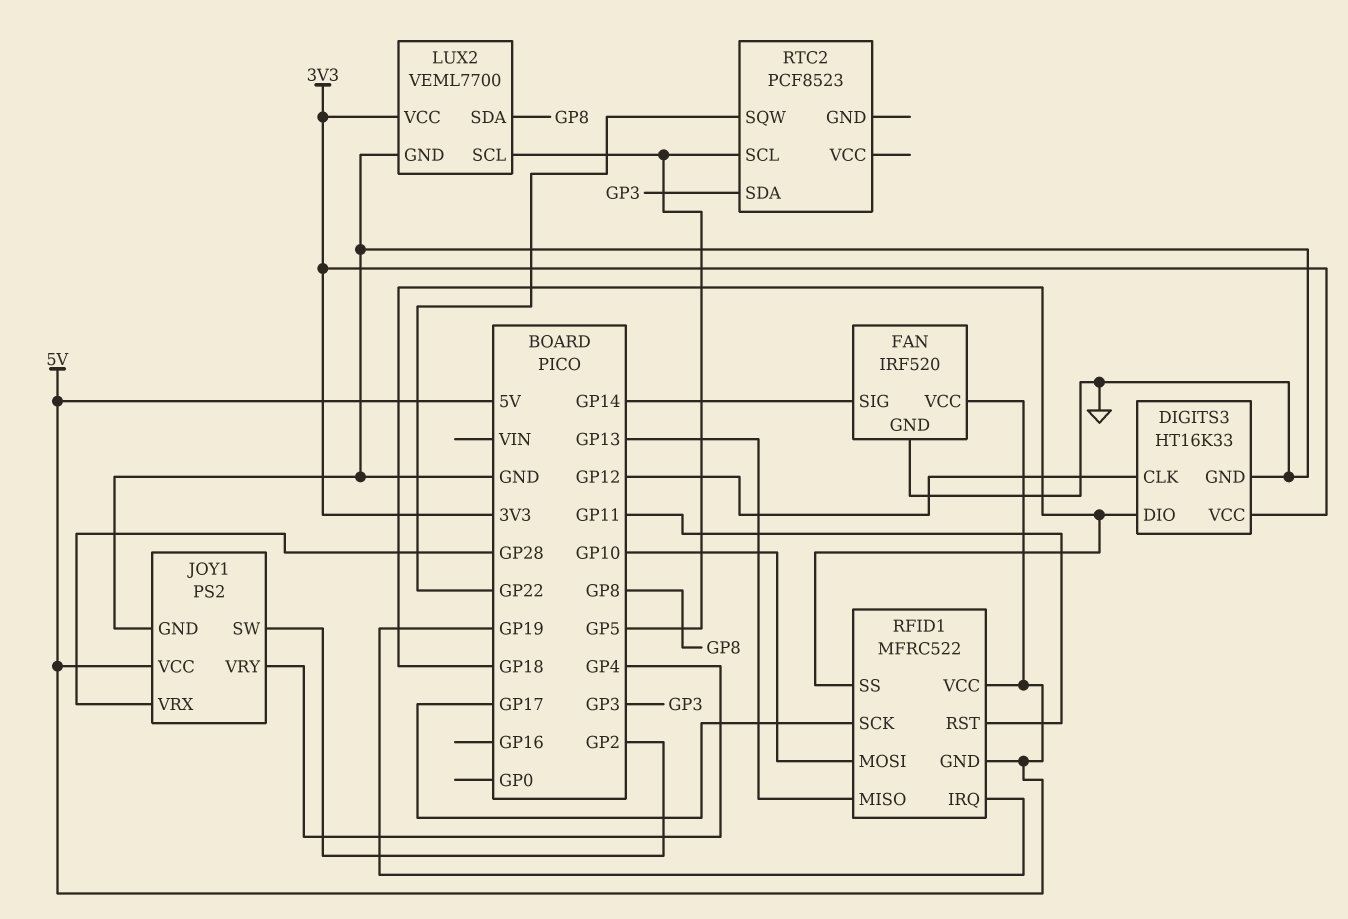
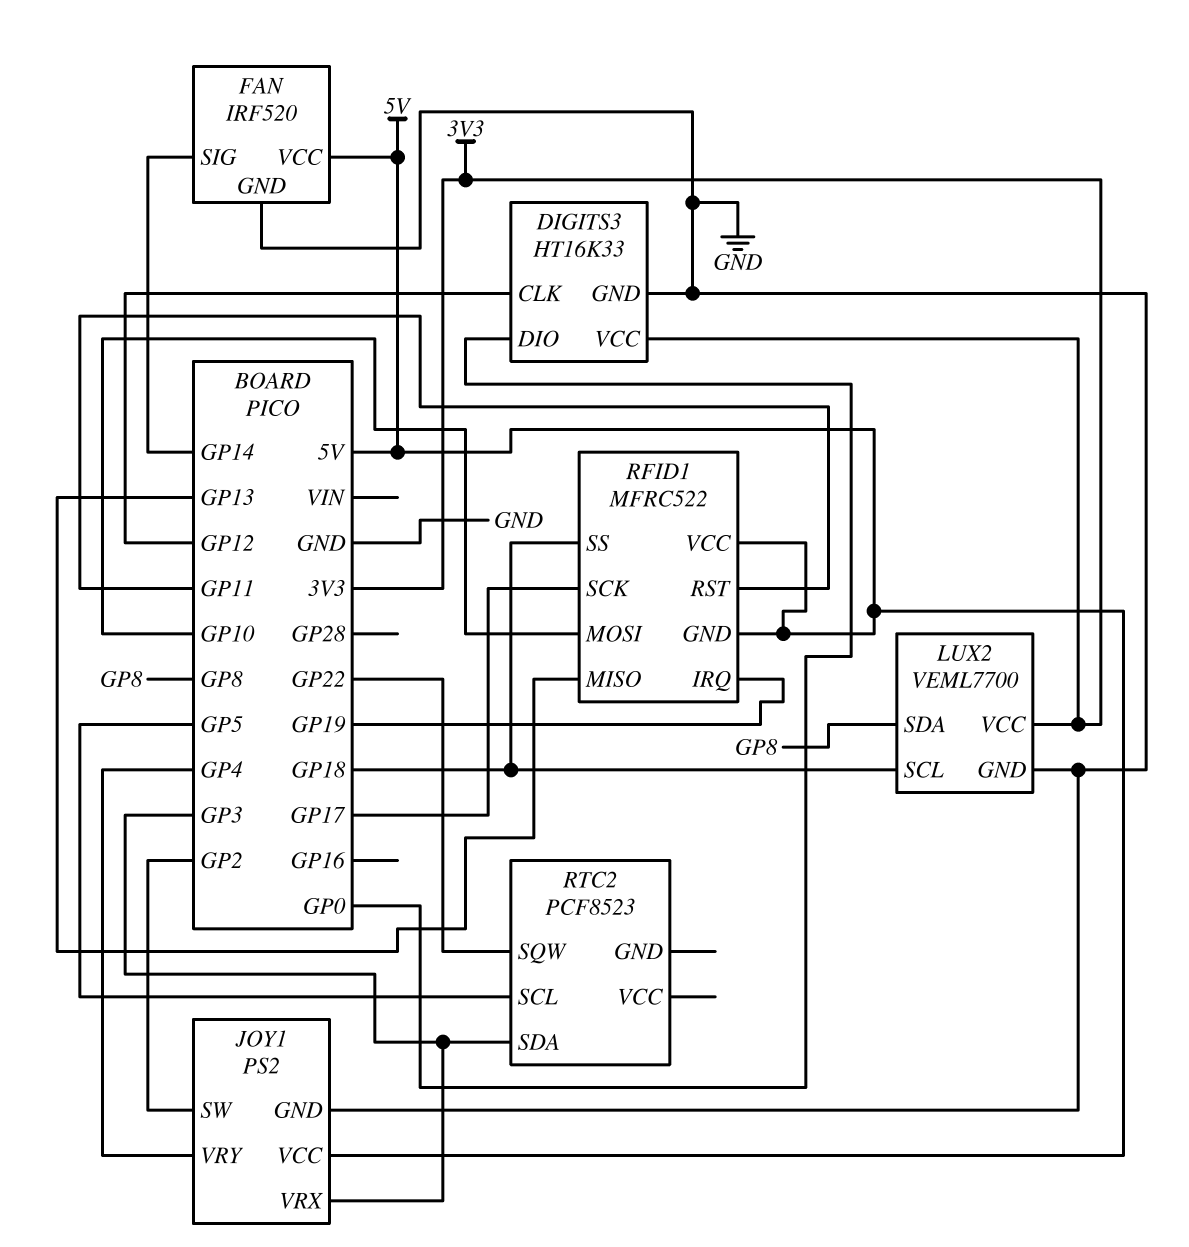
DIGITS3 pin DIO: GP18 -> GP0
JOY1 pin VRX: GP28 -> GP3
LUX2 pin SCL: GP5 -> GP18

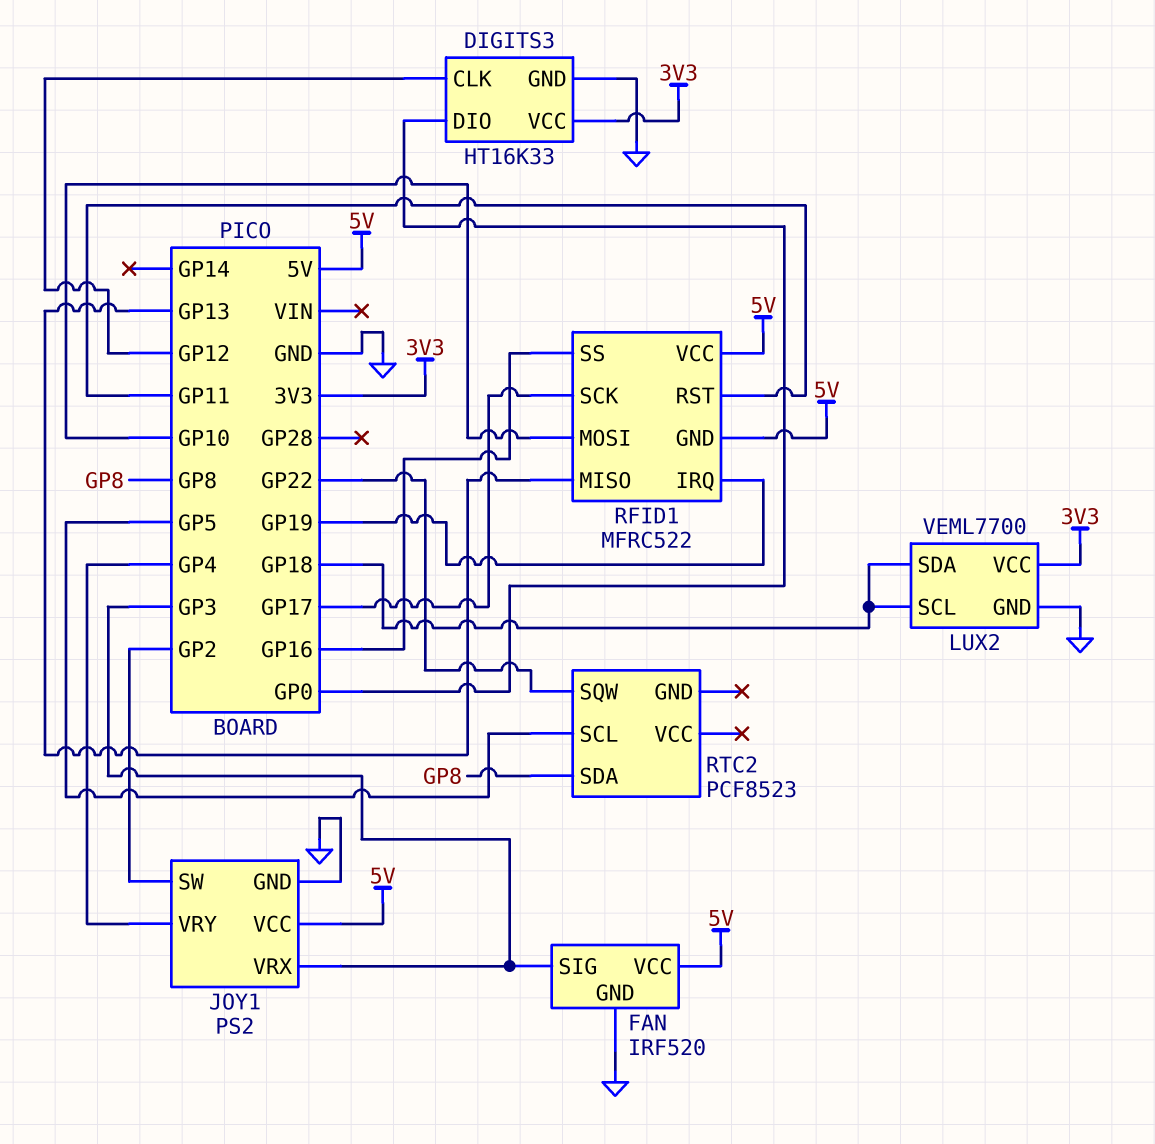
FAN pin SIG: GP14 -> GP3
LUX2 pin SDA: GP8 -> GP18
RFID1 pin SS: GP18 -> GP16
RTC2 pin SDA: GP3 -> GP8

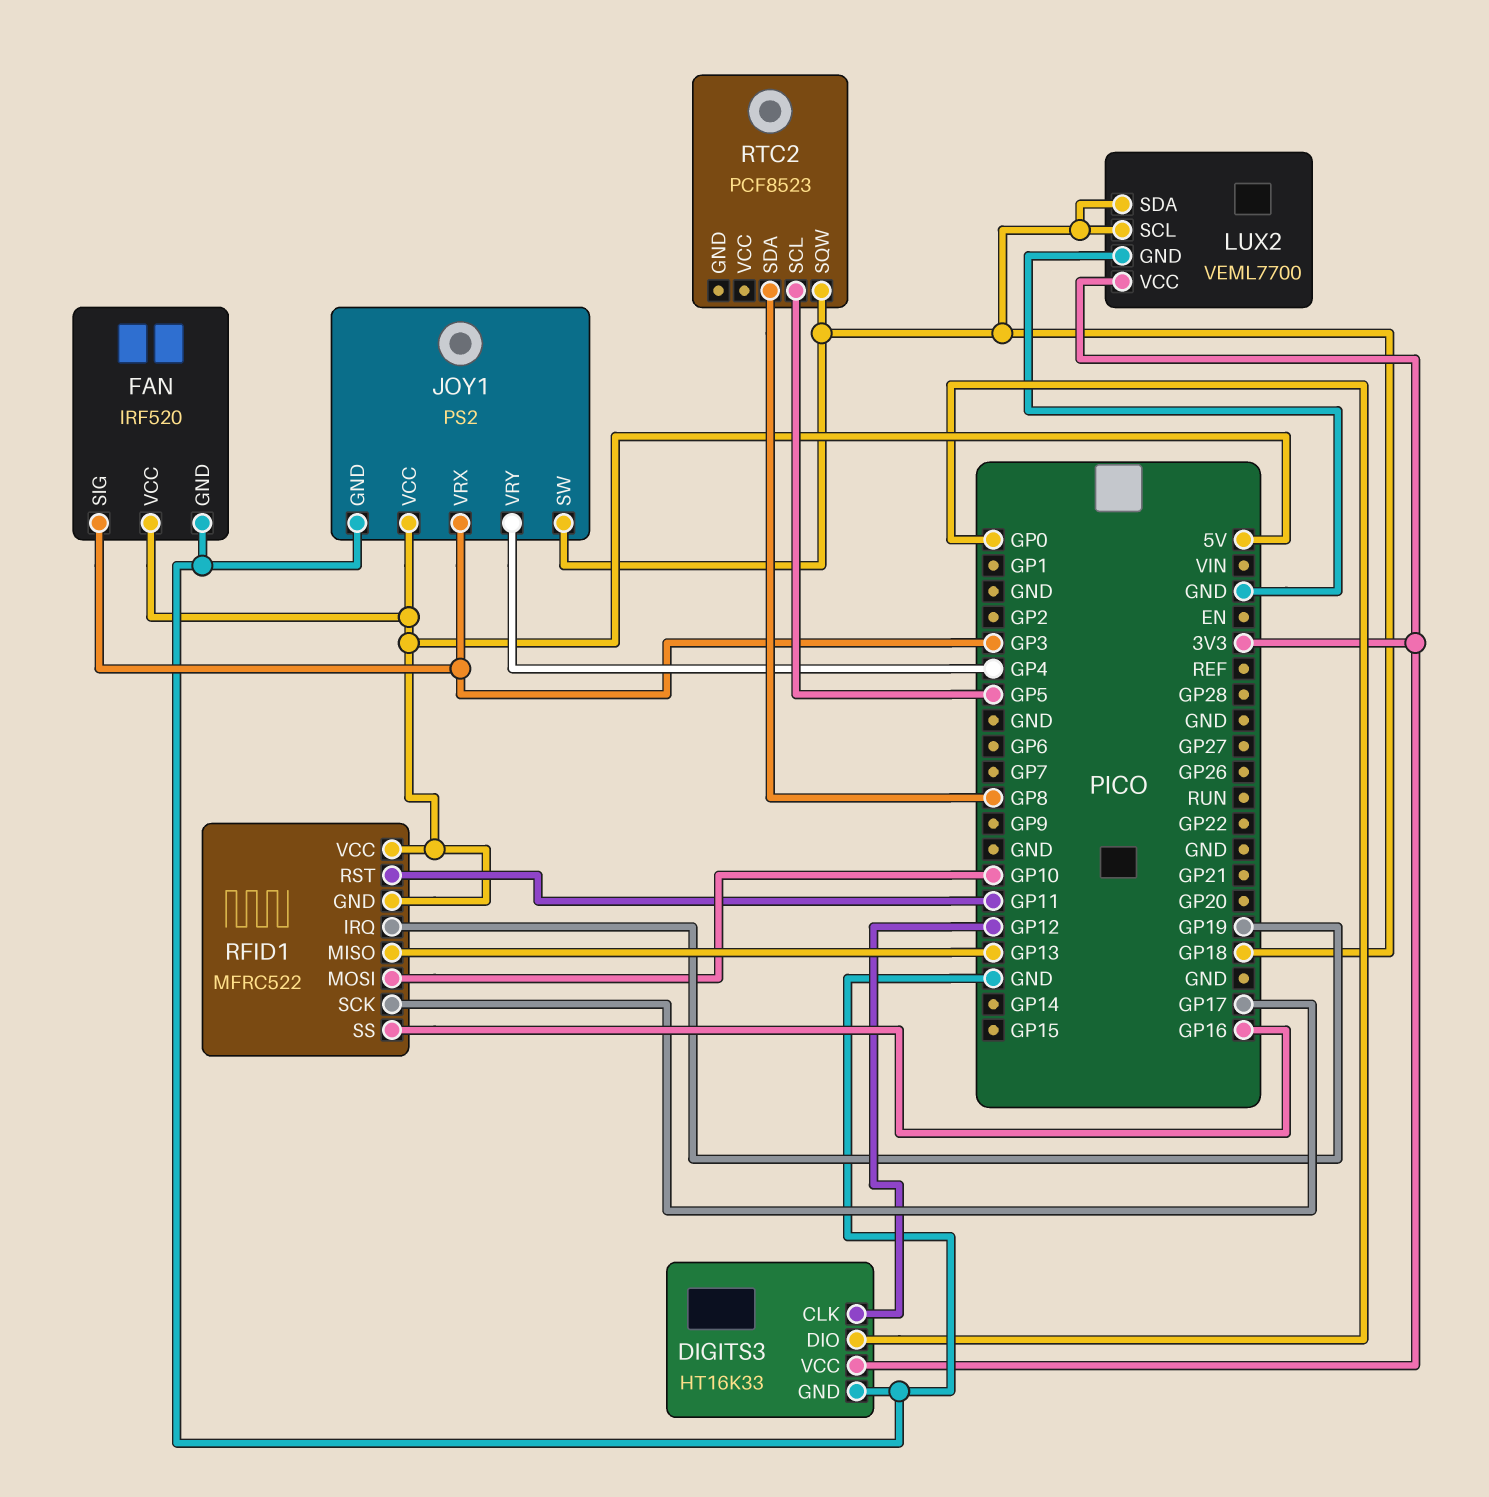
JOY1 pin SW: GP2 -> GP18
RTC2 pin SQW: GP22 -> GP18

